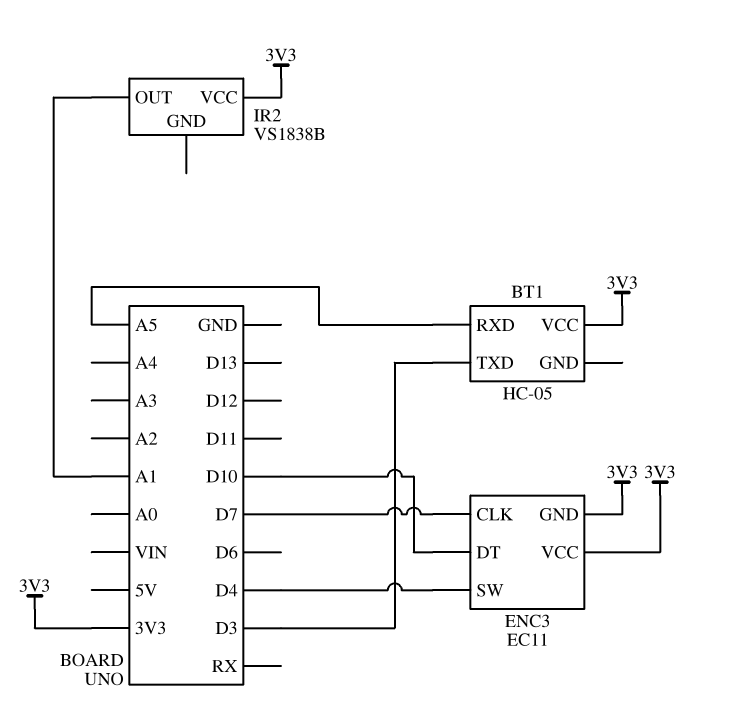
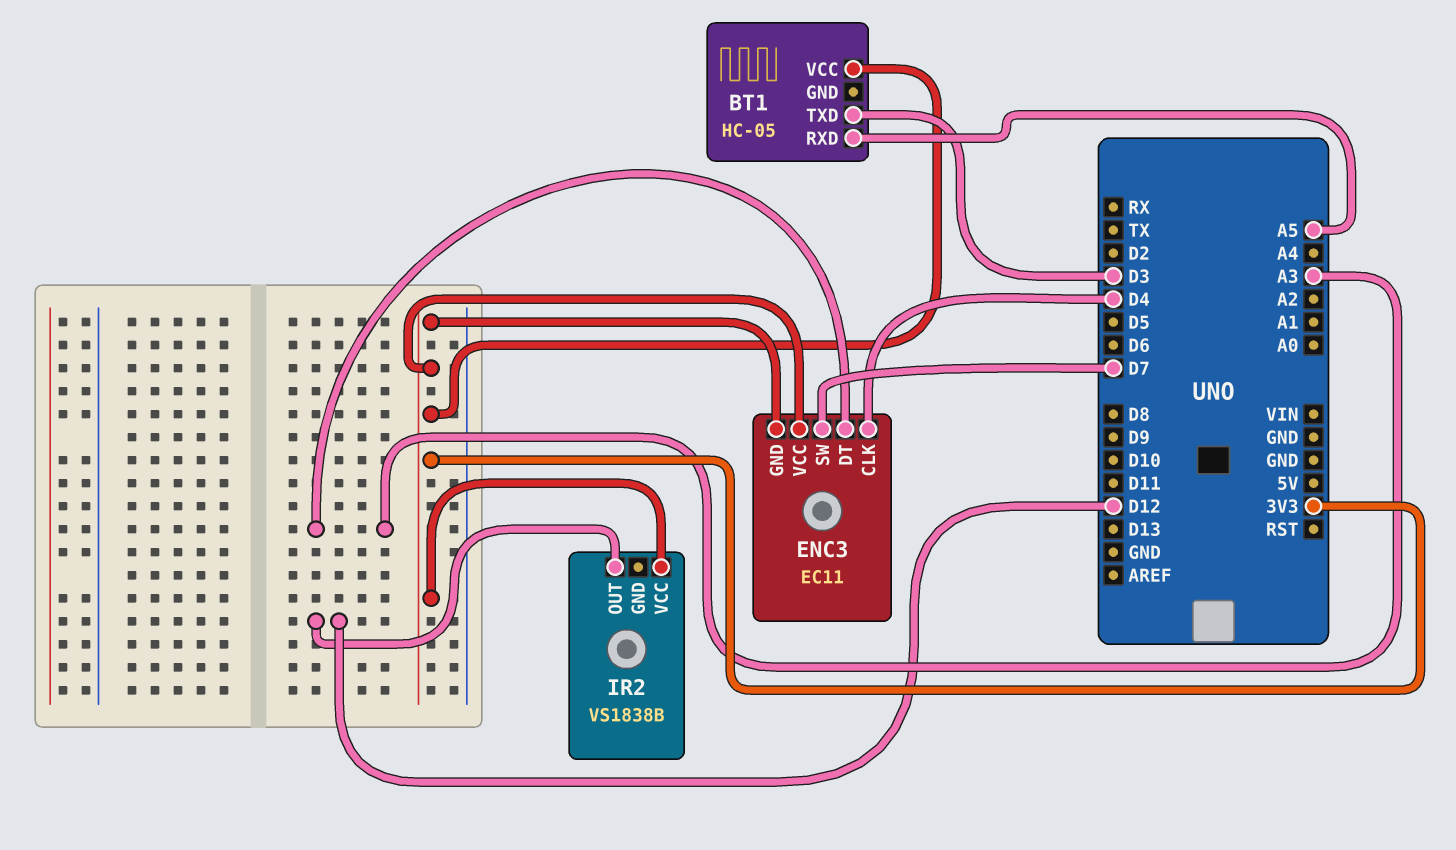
ENC3 pin CLK: D7 -> D4
ENC3 pin DT: D10 -> A3
ENC3 pin SW: D4 -> D7
IR2 pin OUT: A1 -> D12

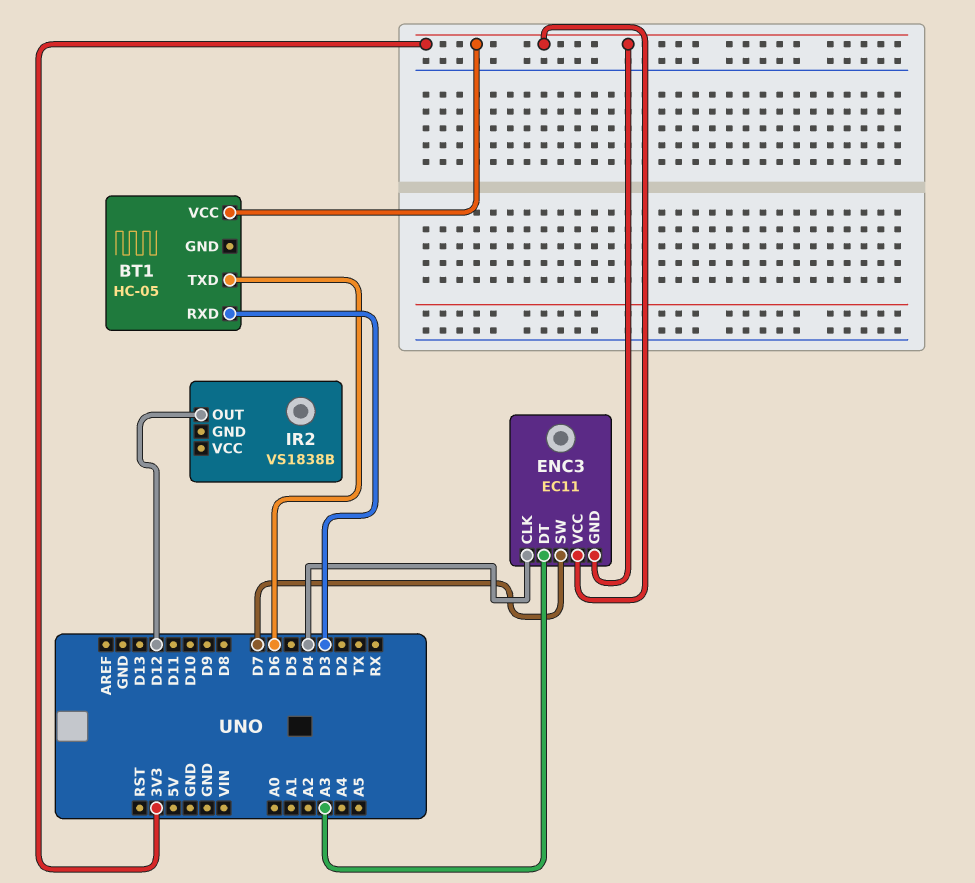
BT1 pin RXD: A5 -> D3
BT1 pin TXD: D3 -> D6
IR2 pin VCC: 3V3 -> none

